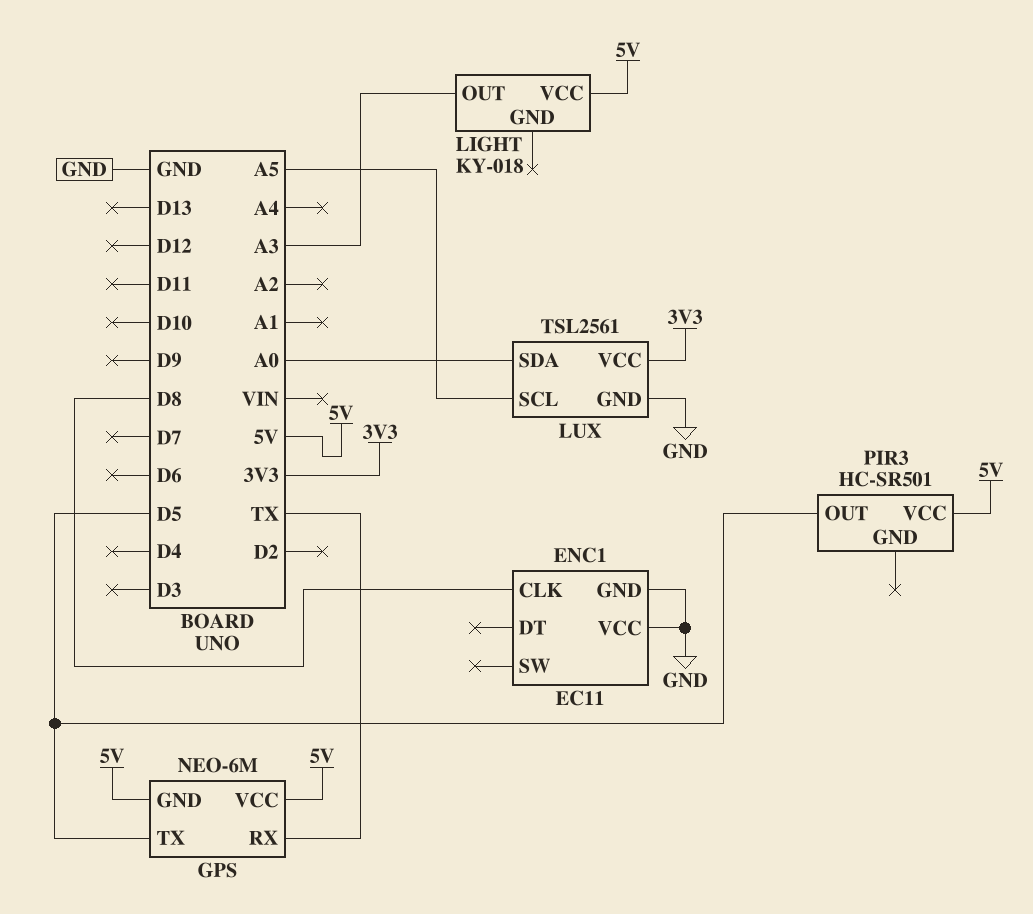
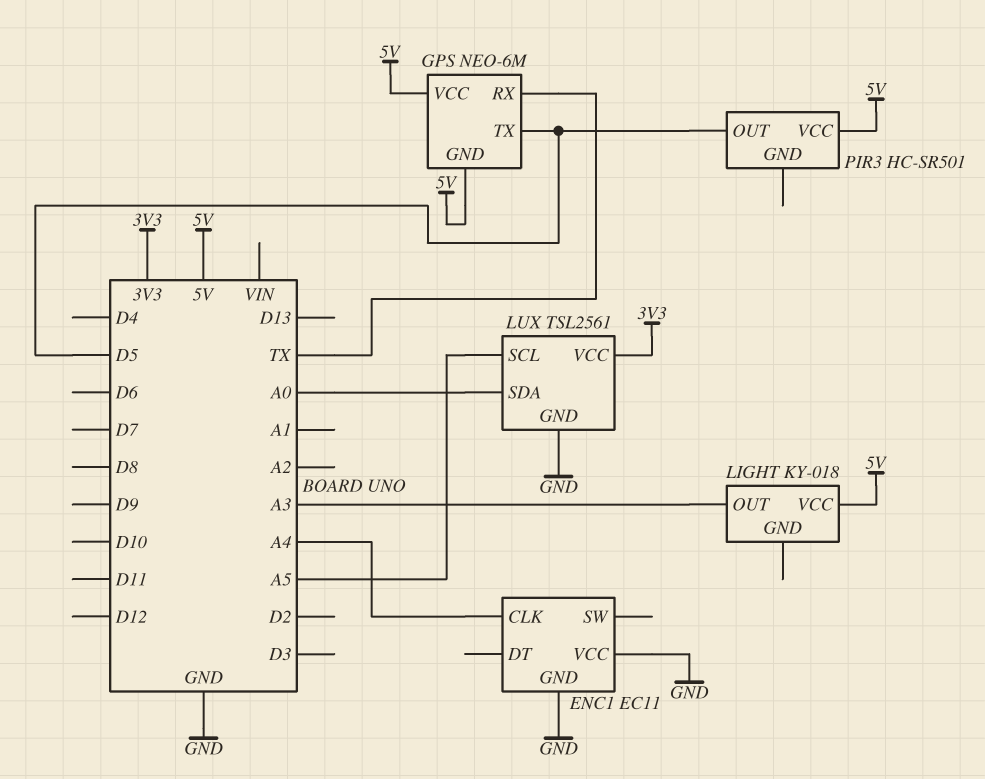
ENC1 pin CLK: D8 -> A4

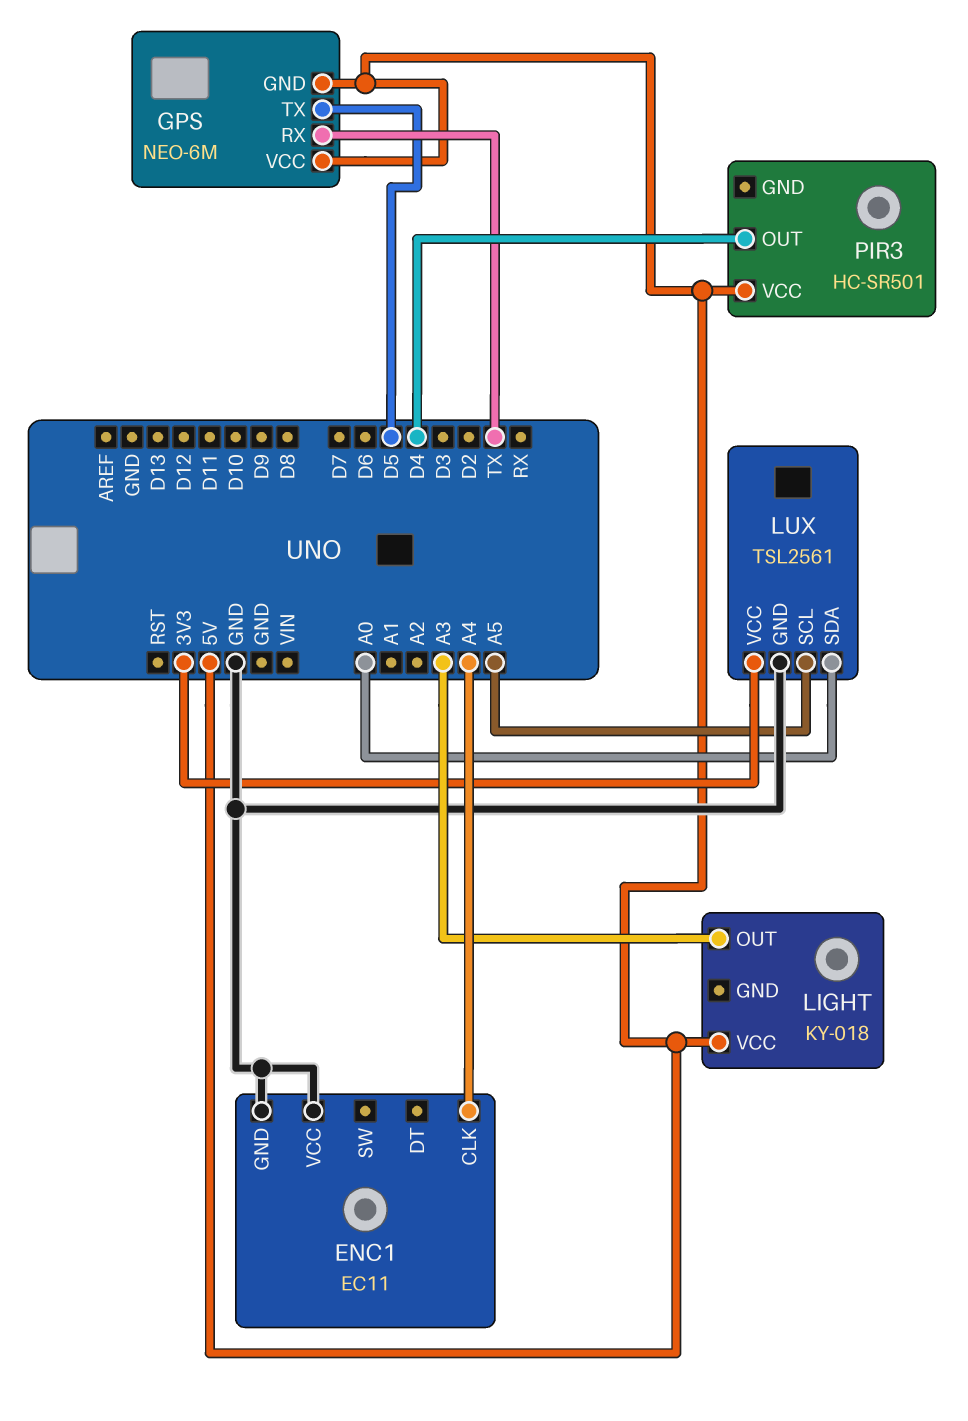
PIR3 pin OUT: D5 -> D4

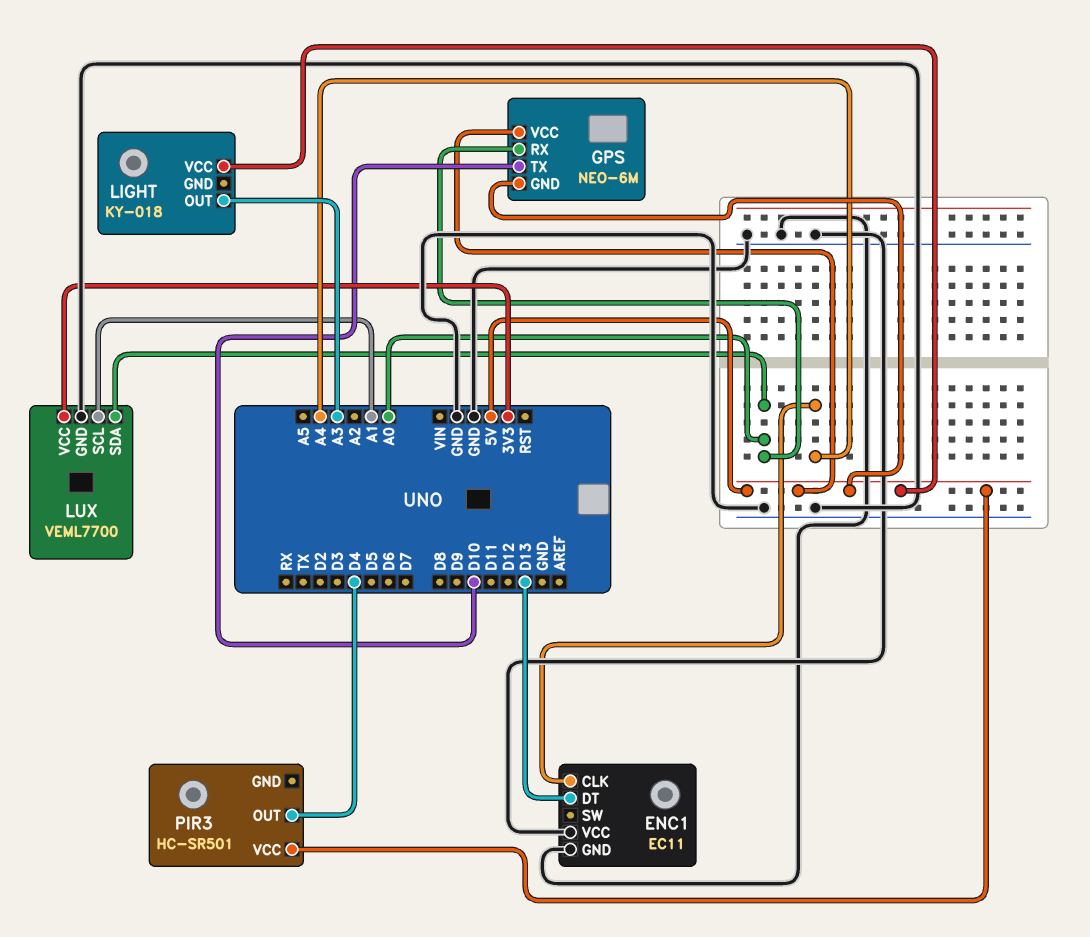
ENC1 pin DT: none -> D13
GPS pin RX: TX -> A0
GPS pin TX: D5 -> D10
LUX: TSL2561 -> VEML7700
LUX pin SCL: A5 -> A1

